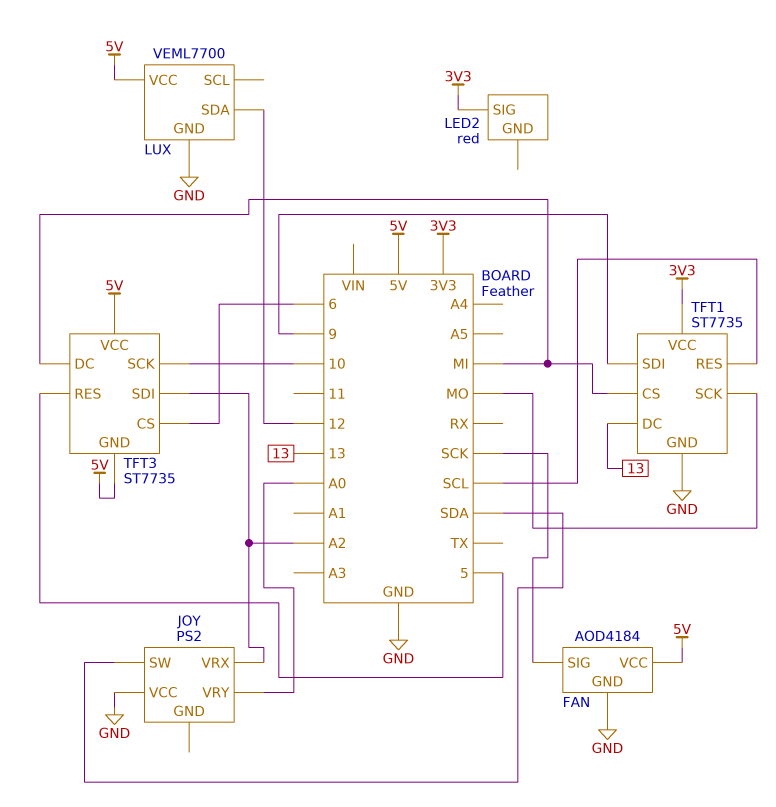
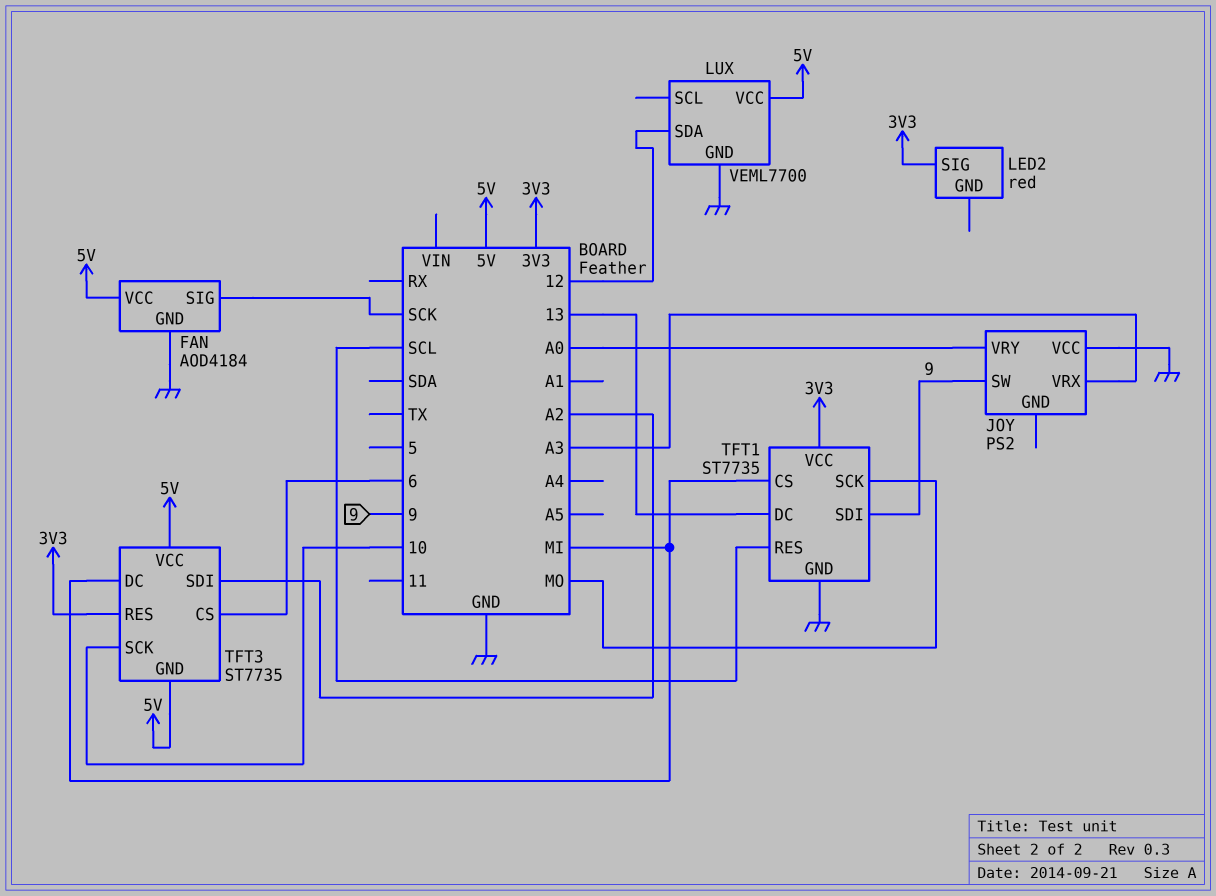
JOY pin SW: SDA -> 9
JOY pin VRX: A2 -> A3
TFT3 pin RES: 5 -> 3V3

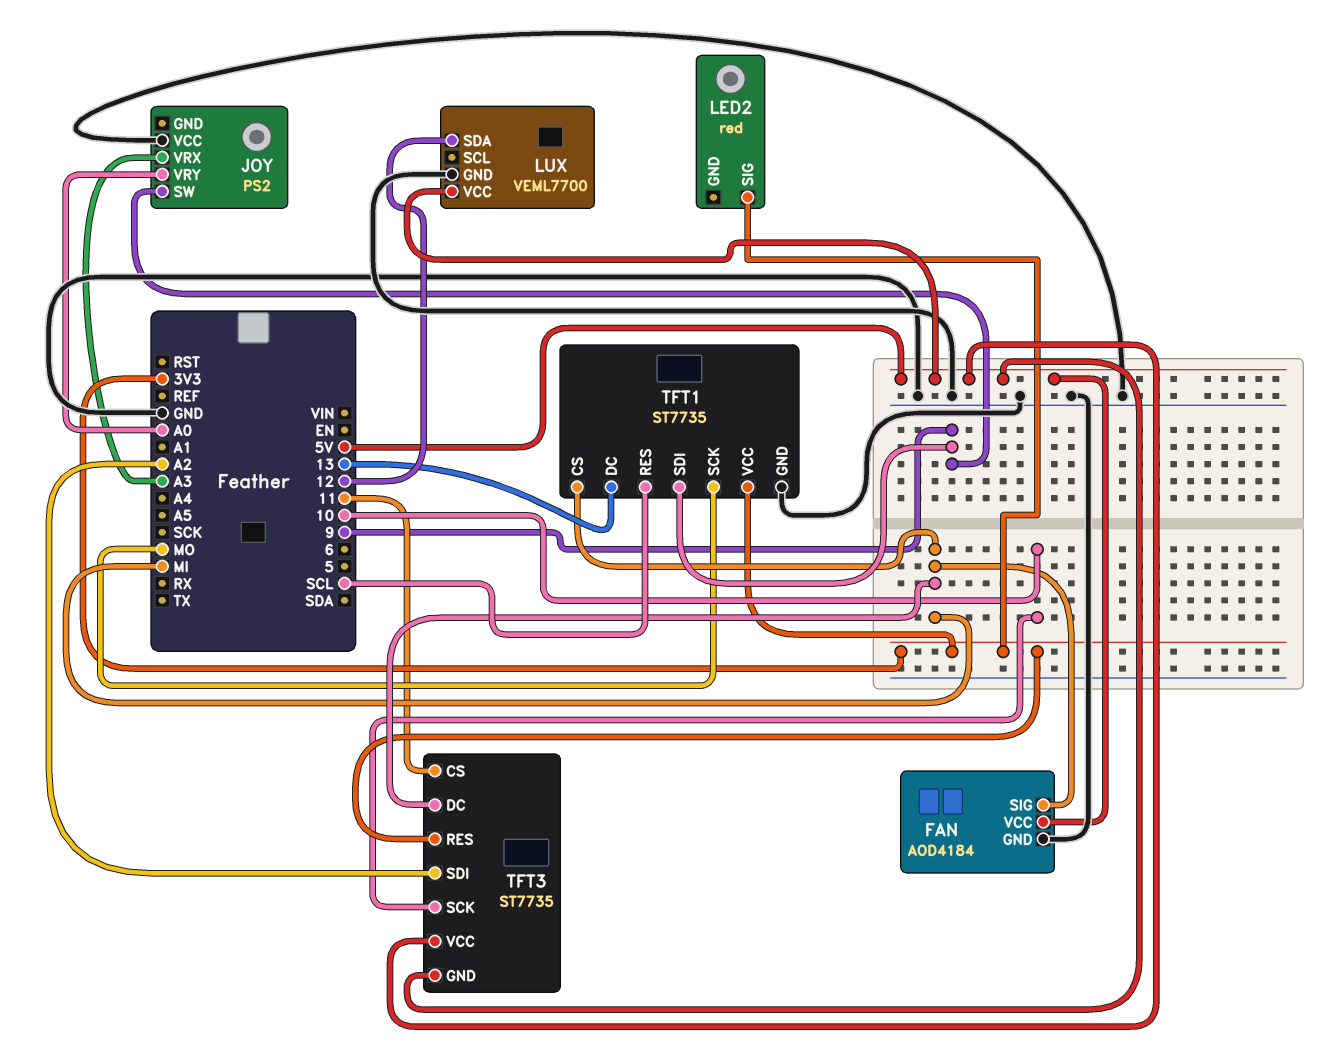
FAN pin SIG: SCK -> MI
TFT3 pin CS: 6 -> 11

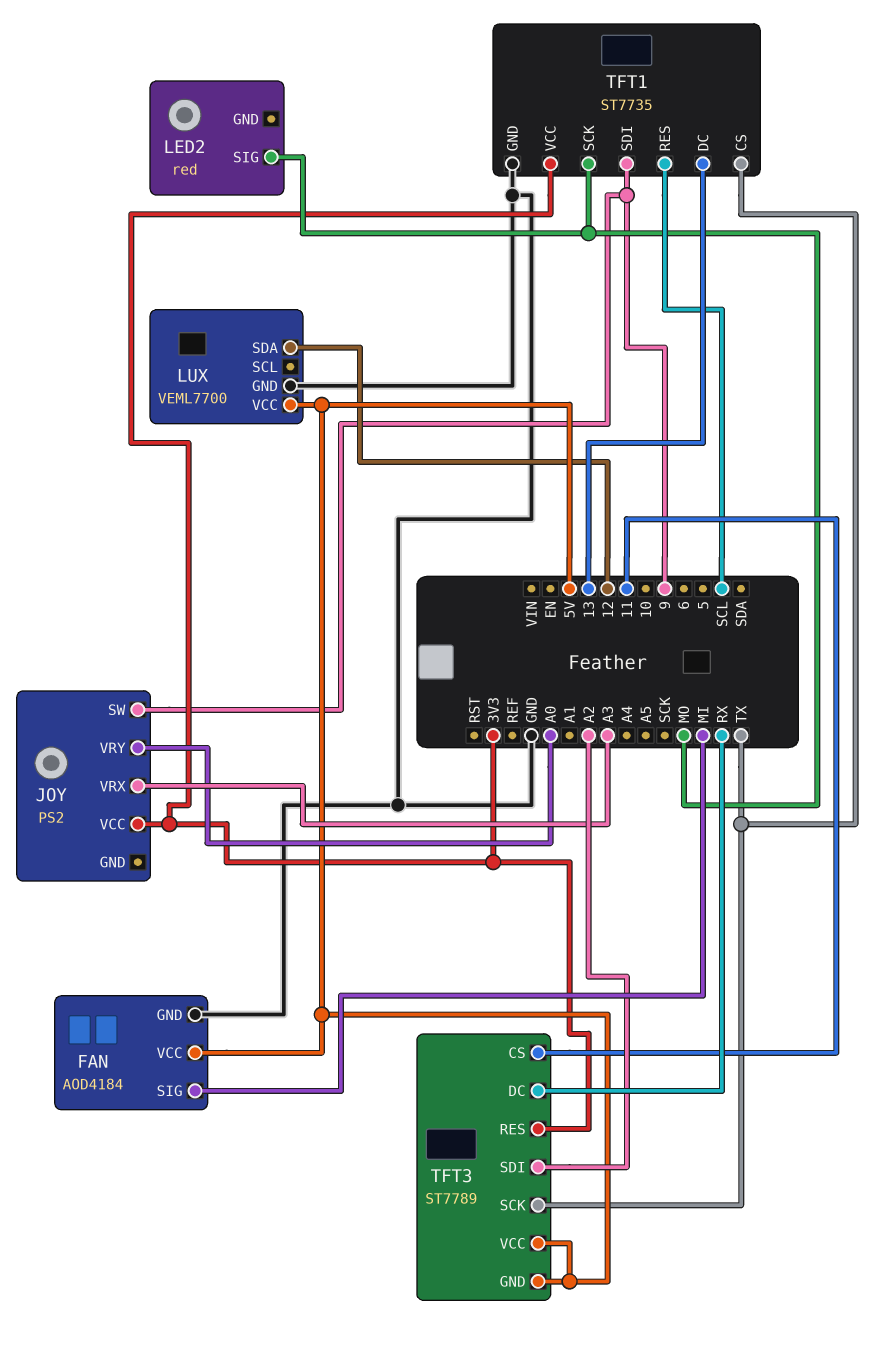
JOY pin VCC: GND -> 3V3
LED2 pin SIG: 3V3 -> MO
TFT1 pin CS: MI -> TX
TFT3: ST7735 -> ST7789
TFT3 pin DC: MI -> RX
TFT3 pin SCK: 10 -> TX

